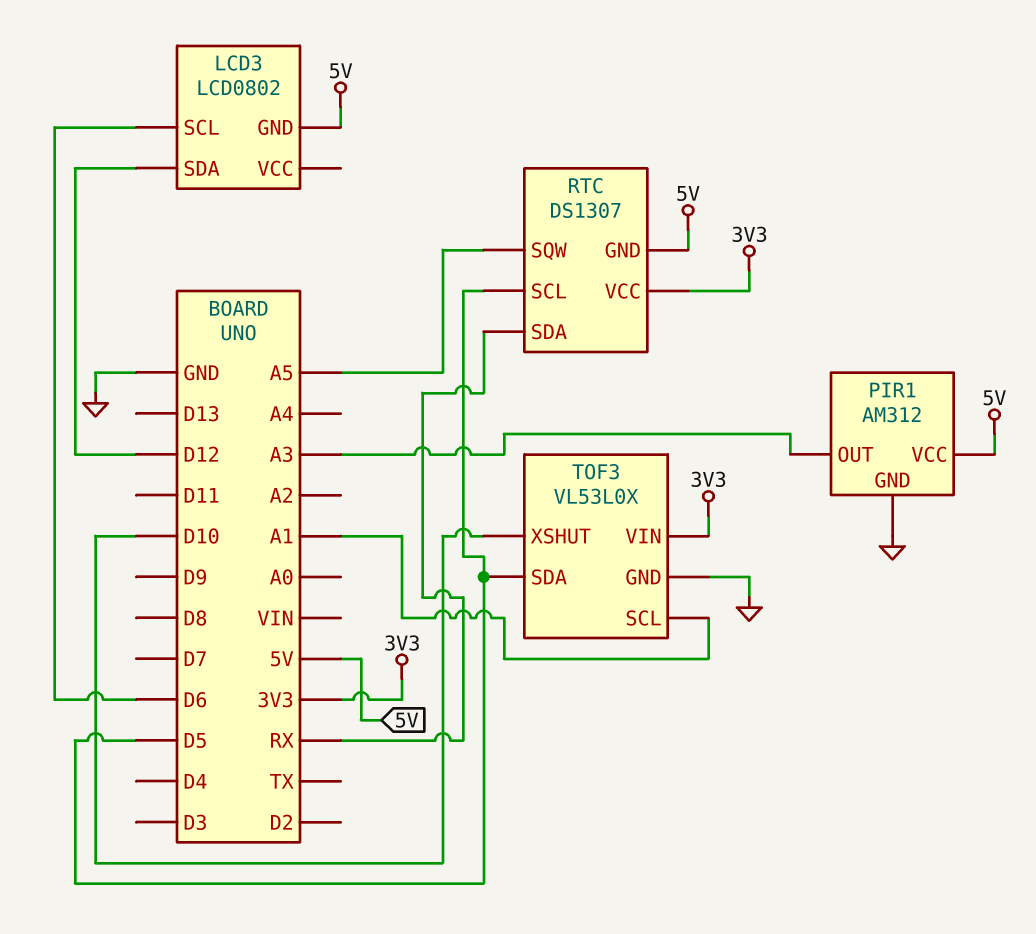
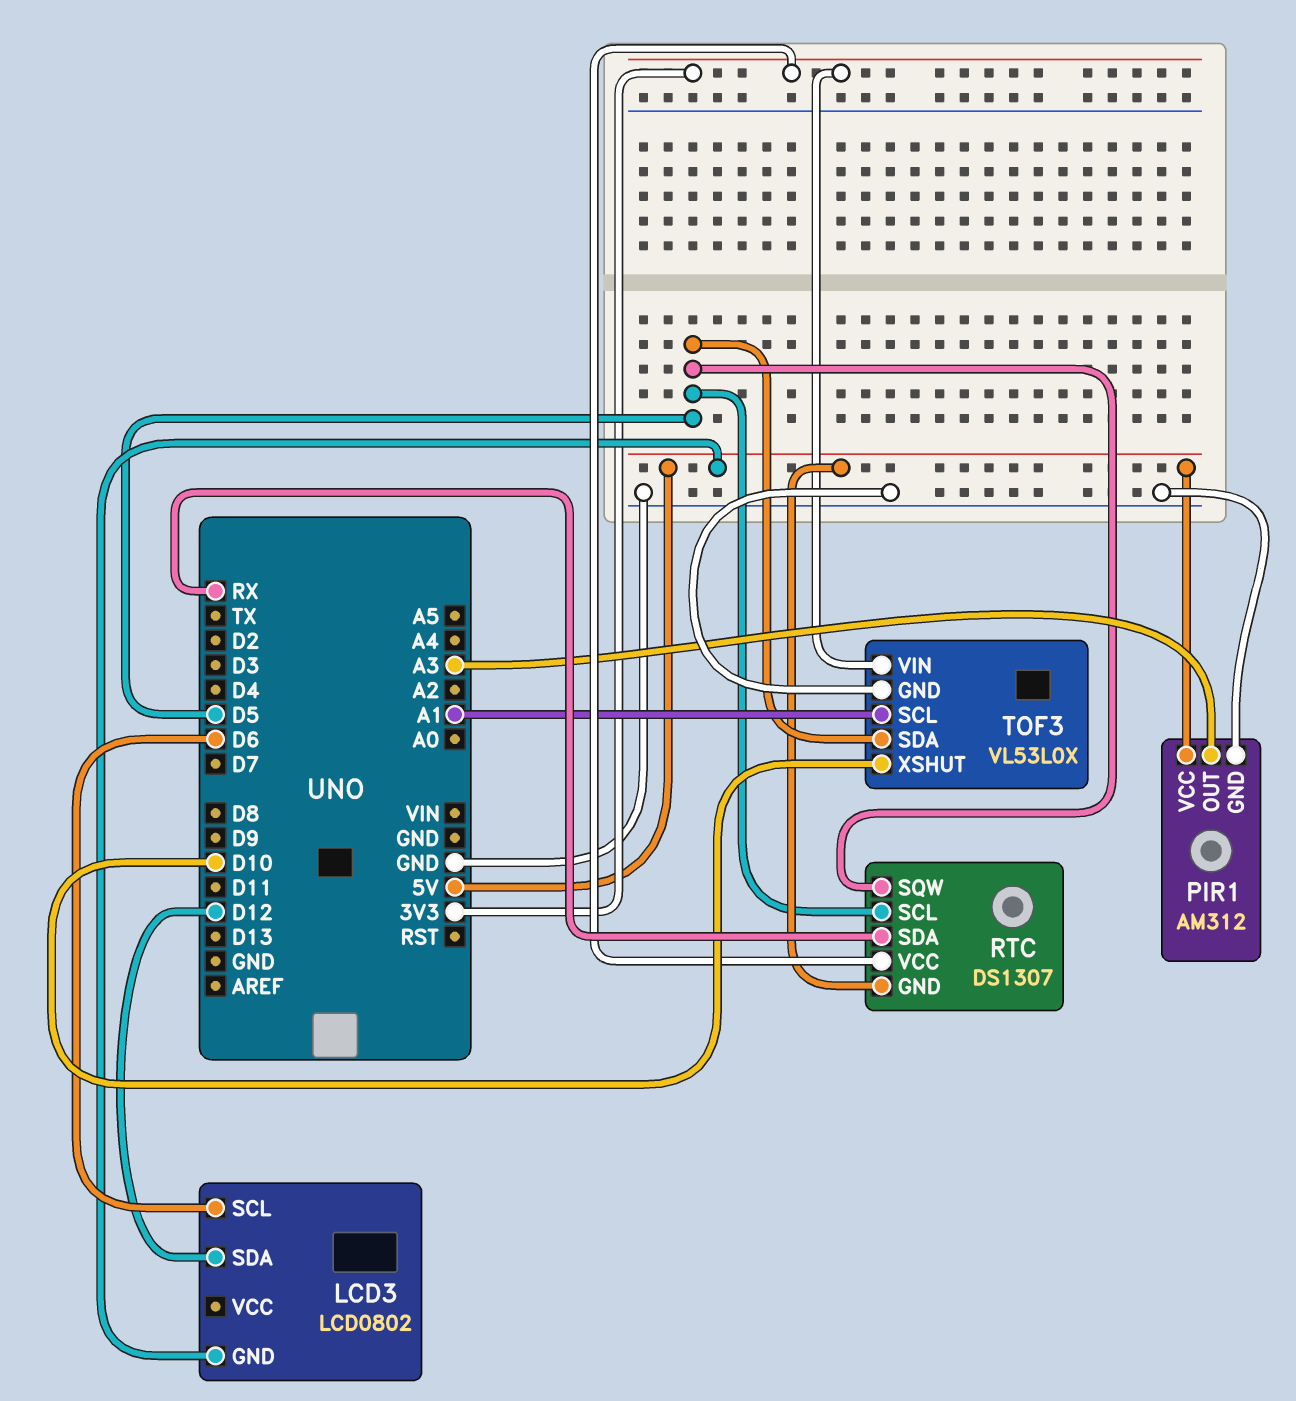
RTC pin SQW: A5 -> D5

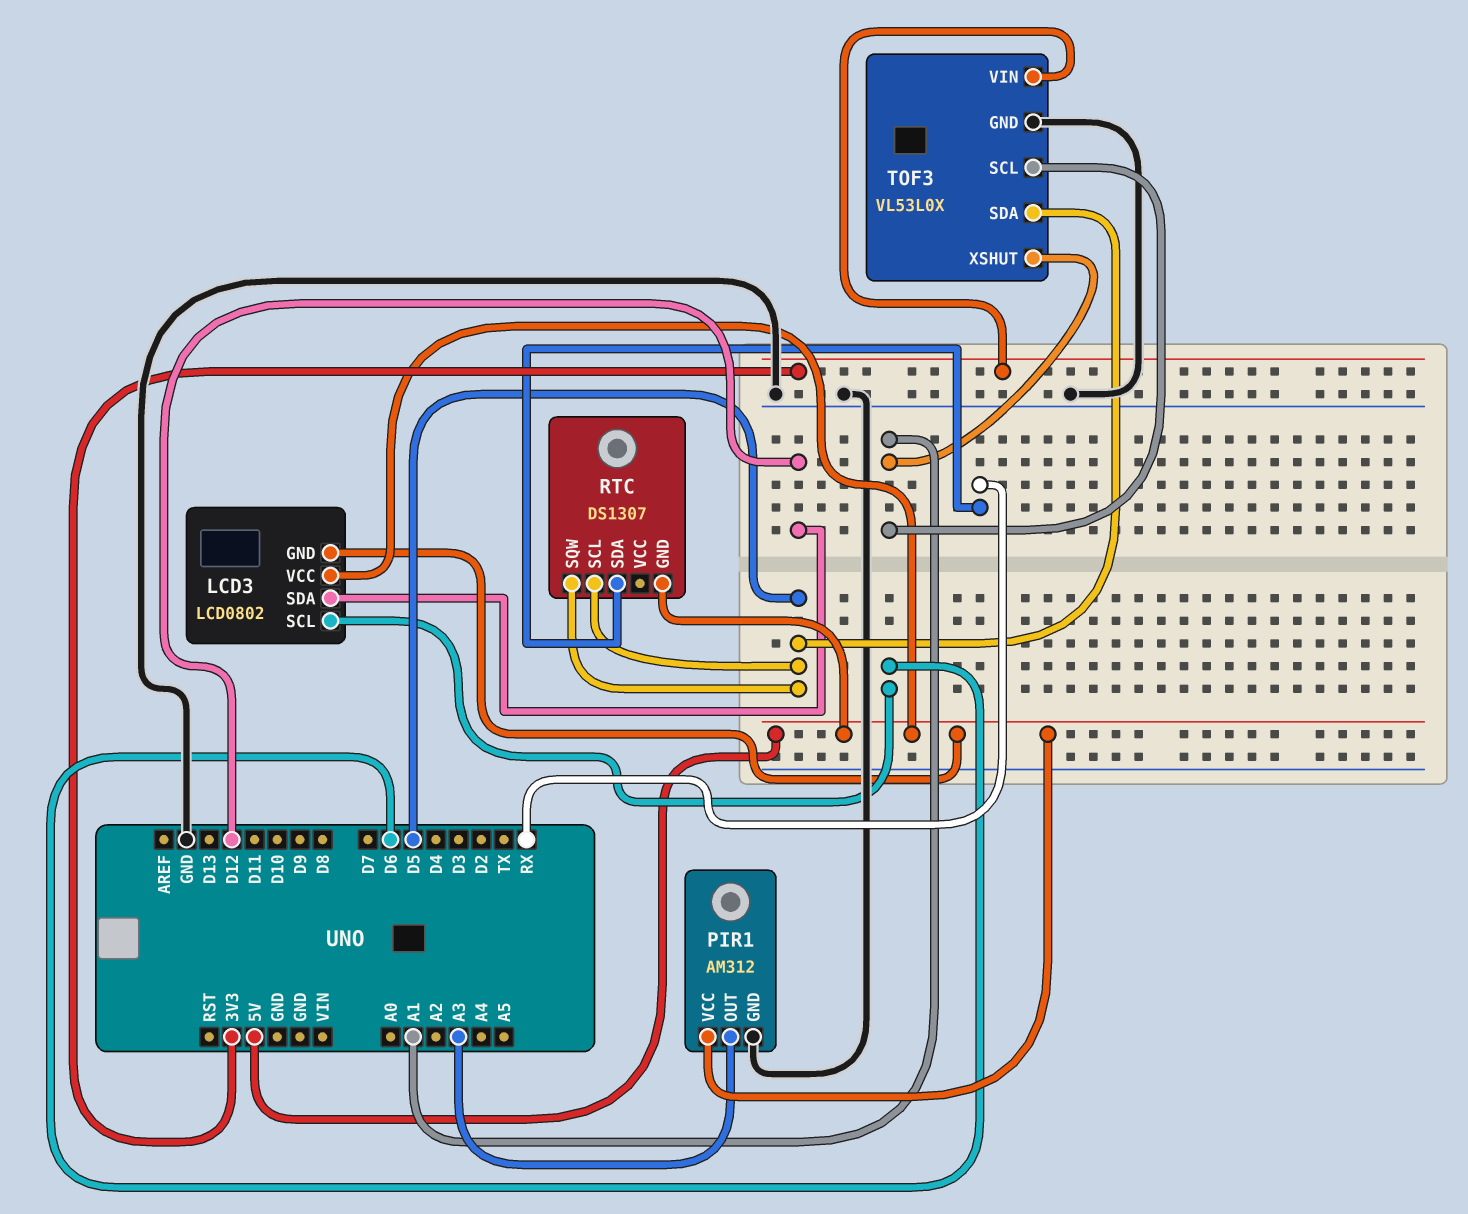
LCD3 pin VCC: none -> 5V
RTC pin VCC: 3V3 -> none
TOF3 pin XSHUT: D10 -> A1

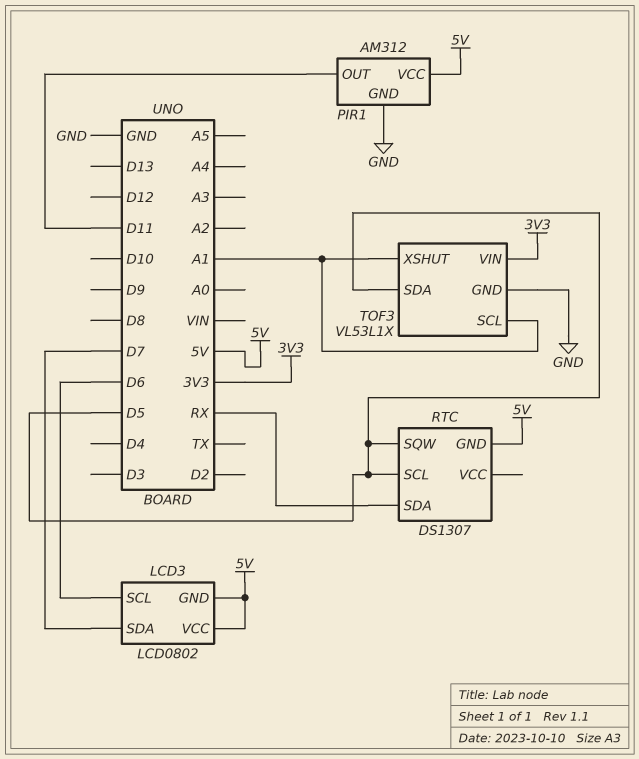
LCD3 pin SDA: D12 -> D7
PIR1 pin OUT: A3 -> D11
TOF3: VL53L0X -> VL53L1X

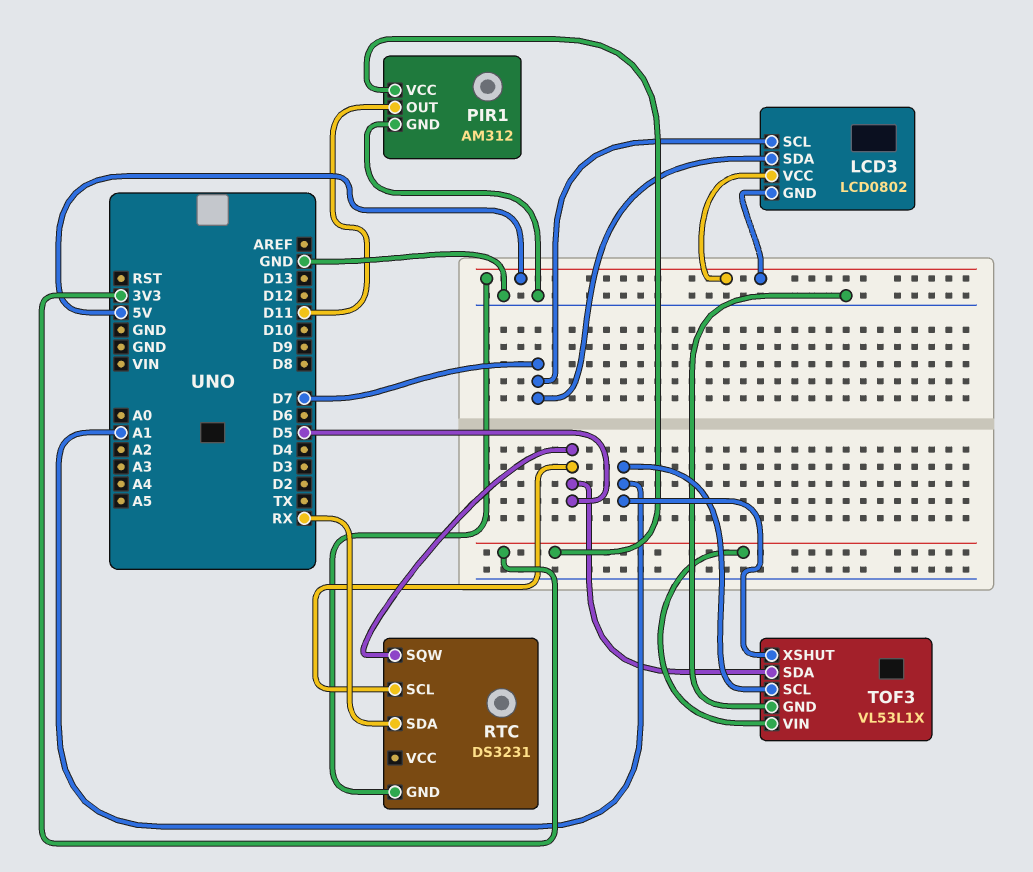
LCD3 pin SCL: D6 -> D7
PIR1 pin VCC: 5V -> 3V3
RTC: DS1307 -> DS3231

